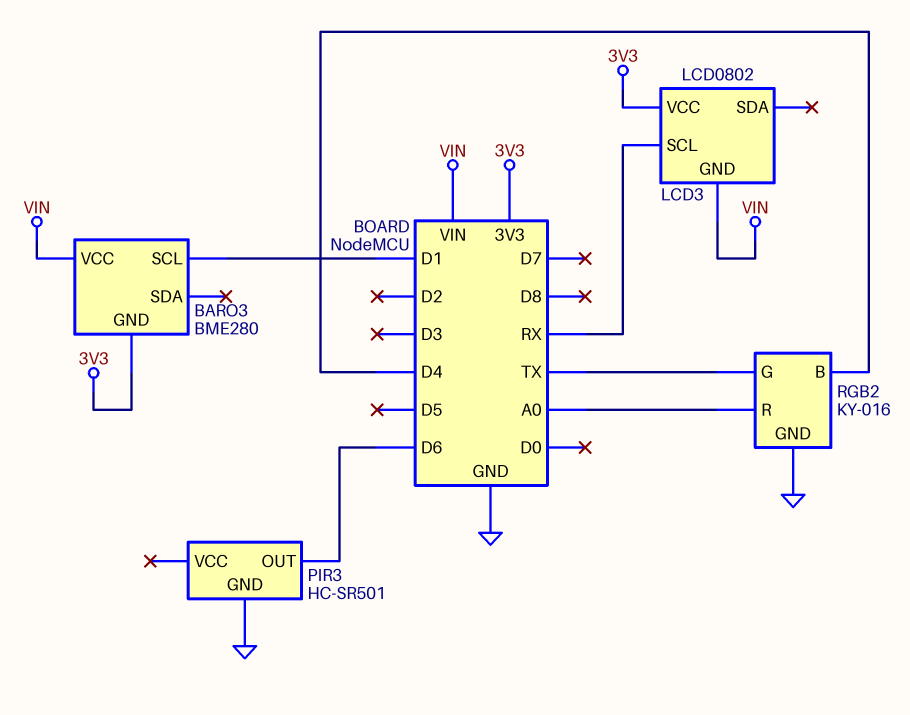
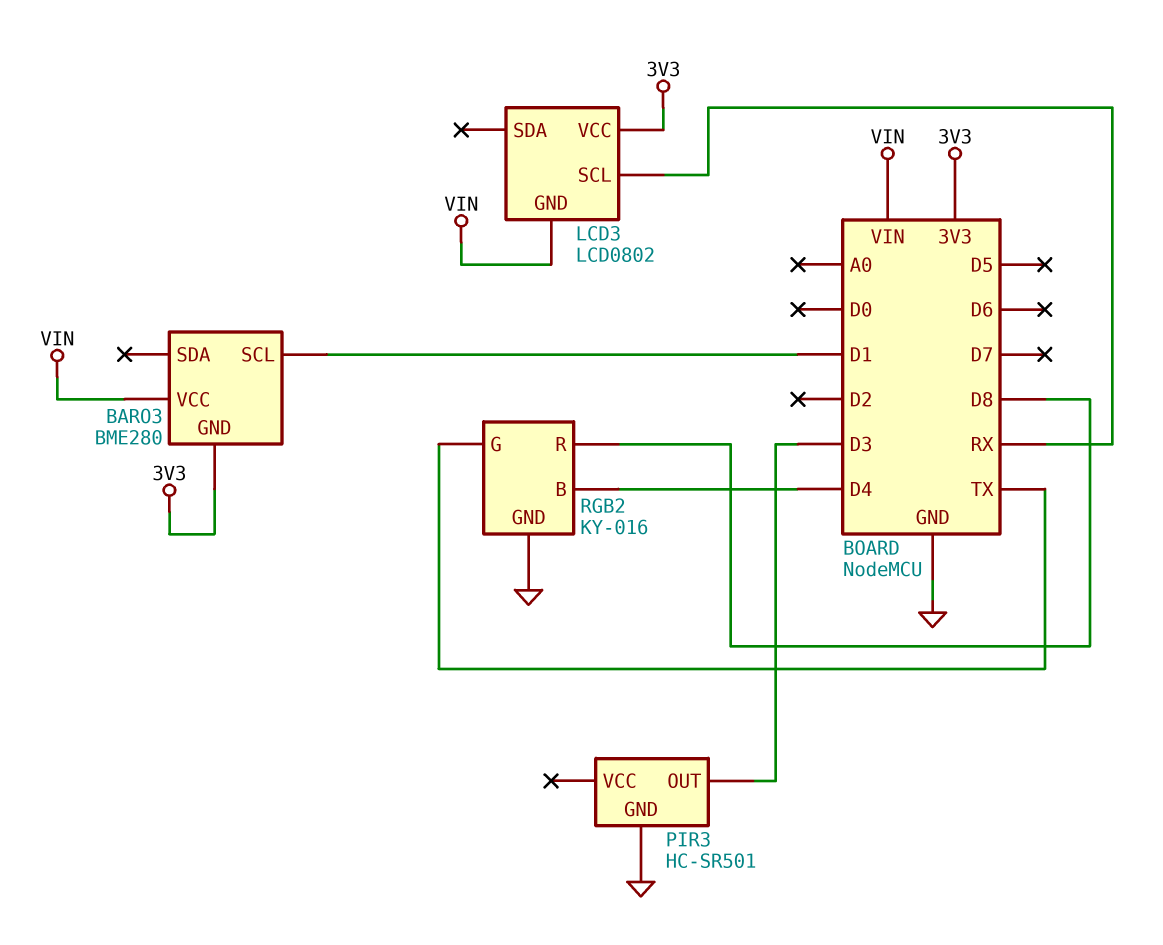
PIR3 pin OUT: D6 -> D3
RGB2 pin R: A0 -> D8

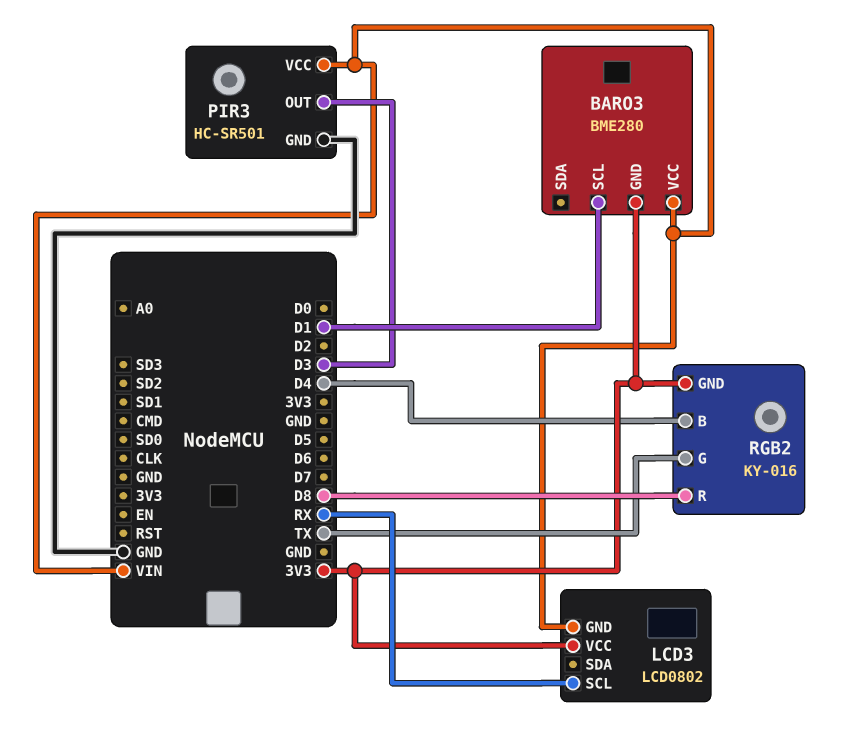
PIR3 pin VCC: none -> VIN
RGB2 pin GND: GND -> 3V3

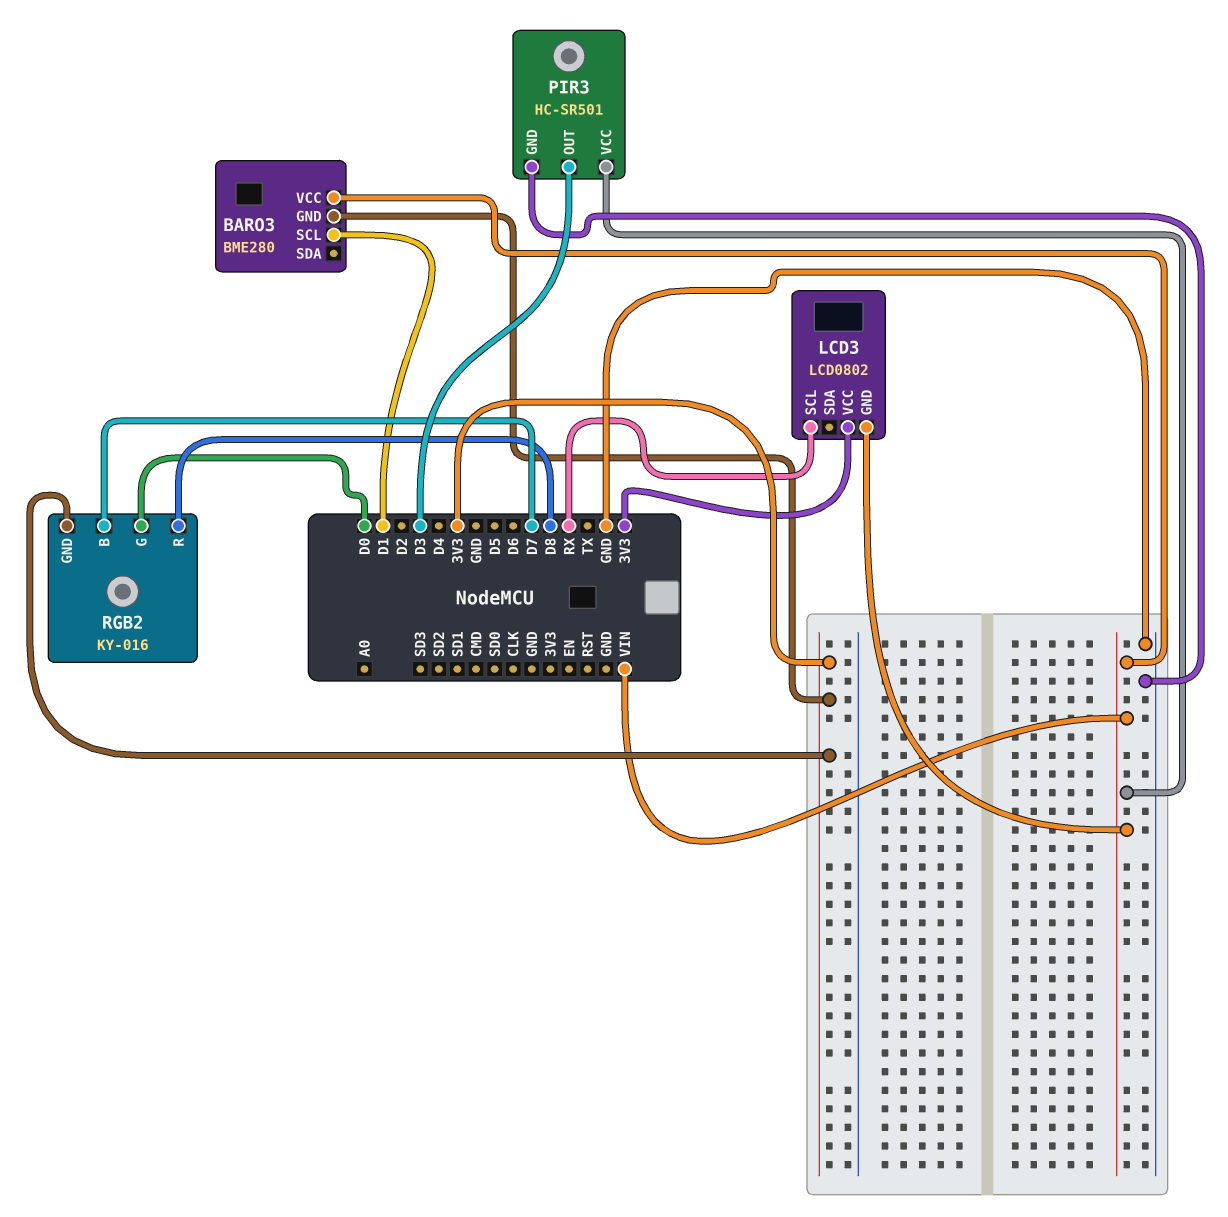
RGB2 pin B: D4 -> D7
RGB2 pin G: TX -> D0

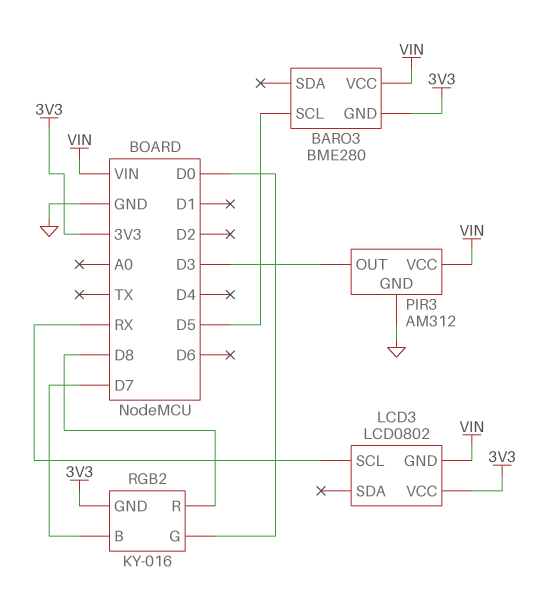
BARO3 pin SCL: D1 -> D5
PIR3: HC-SR501 -> AM312

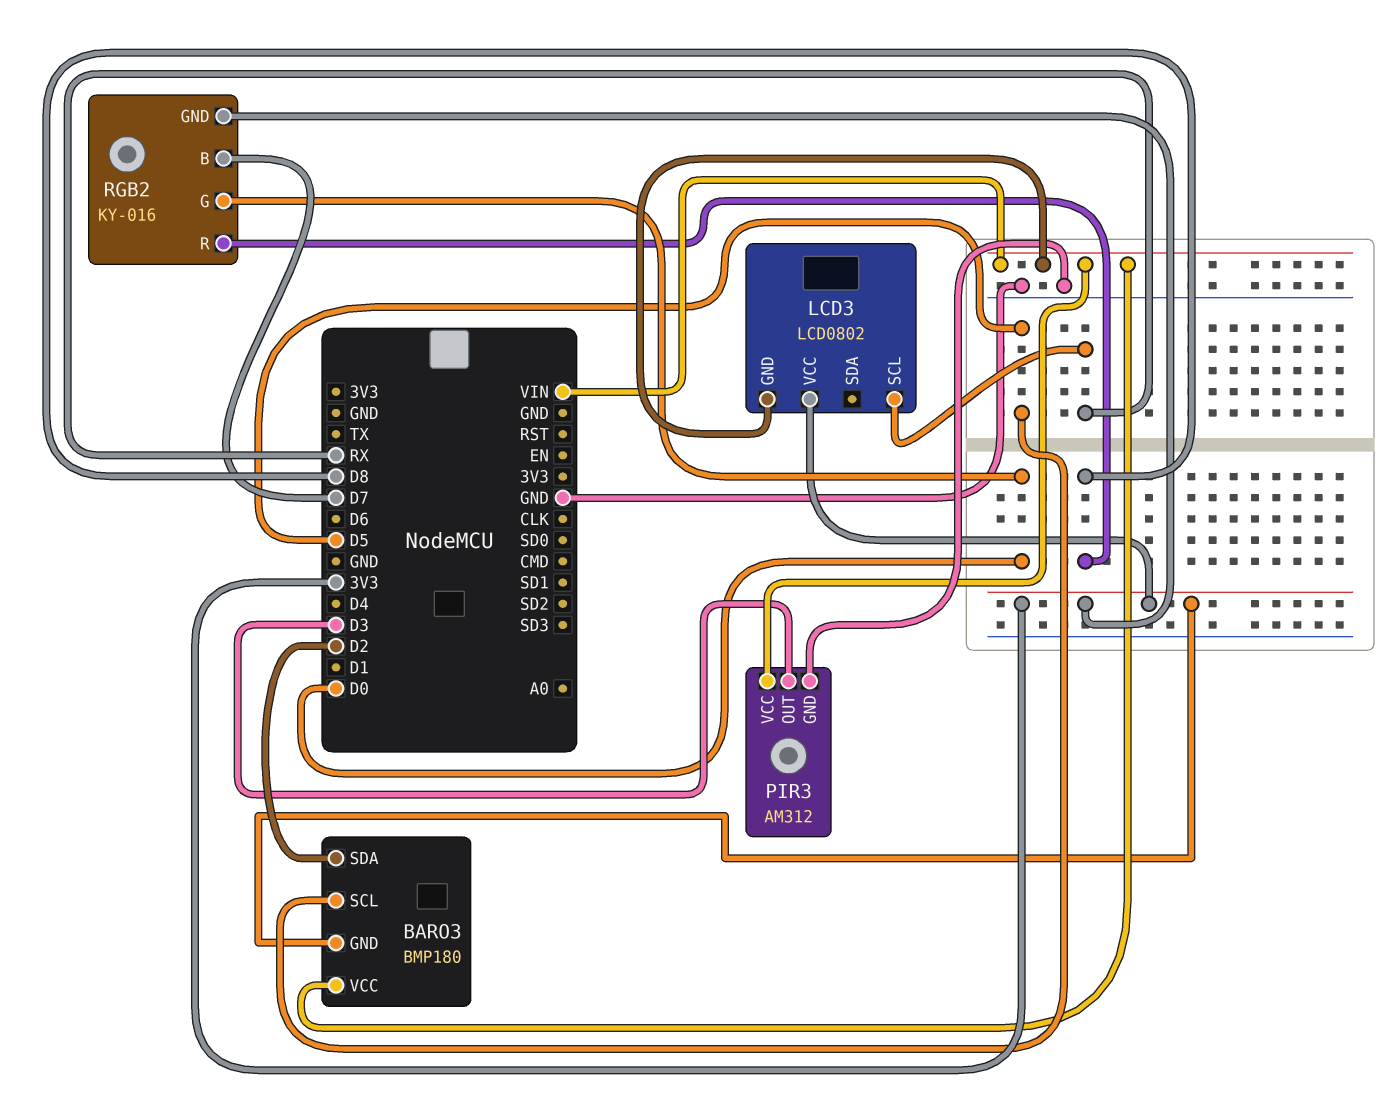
BARO3: BME280 -> BMP180
BARO3 pin SDA: none -> D2

